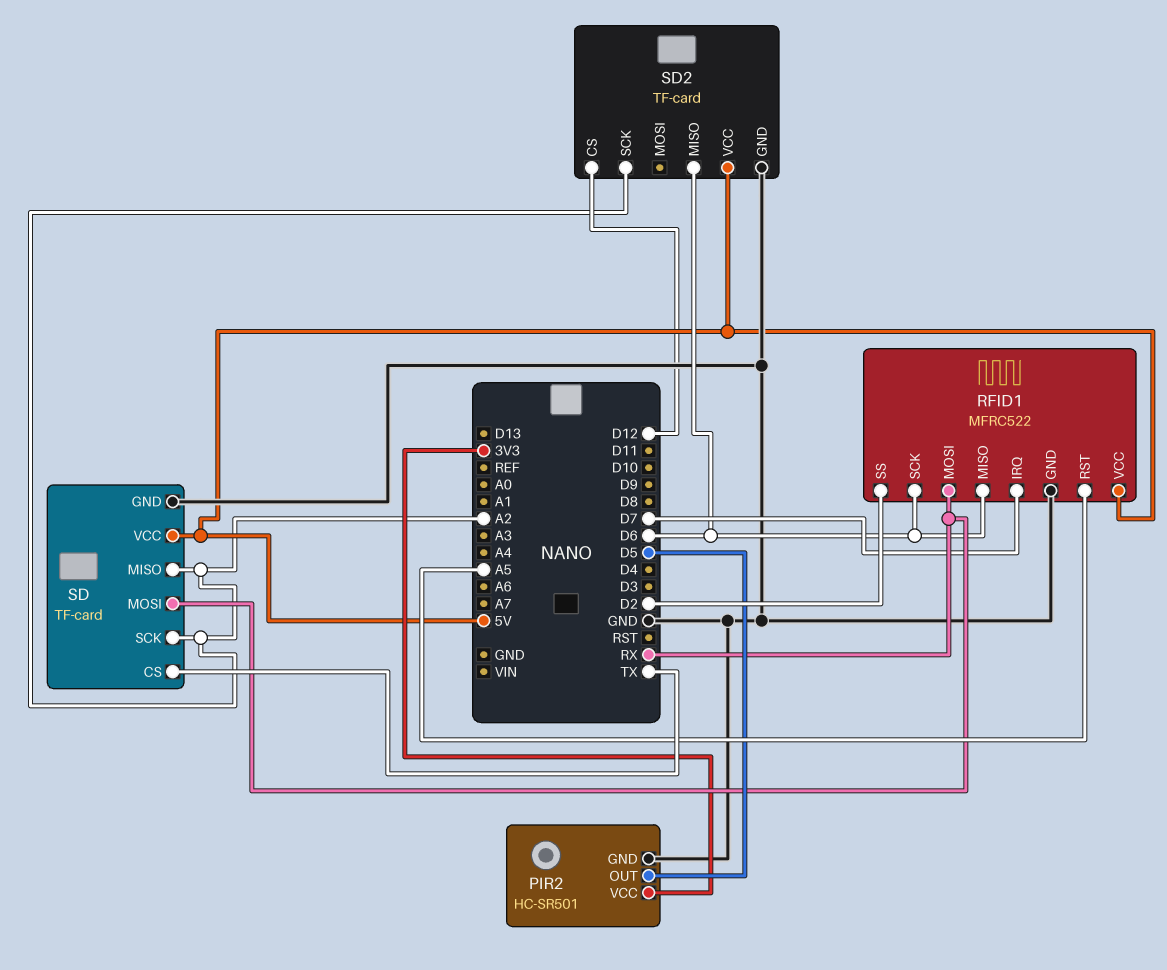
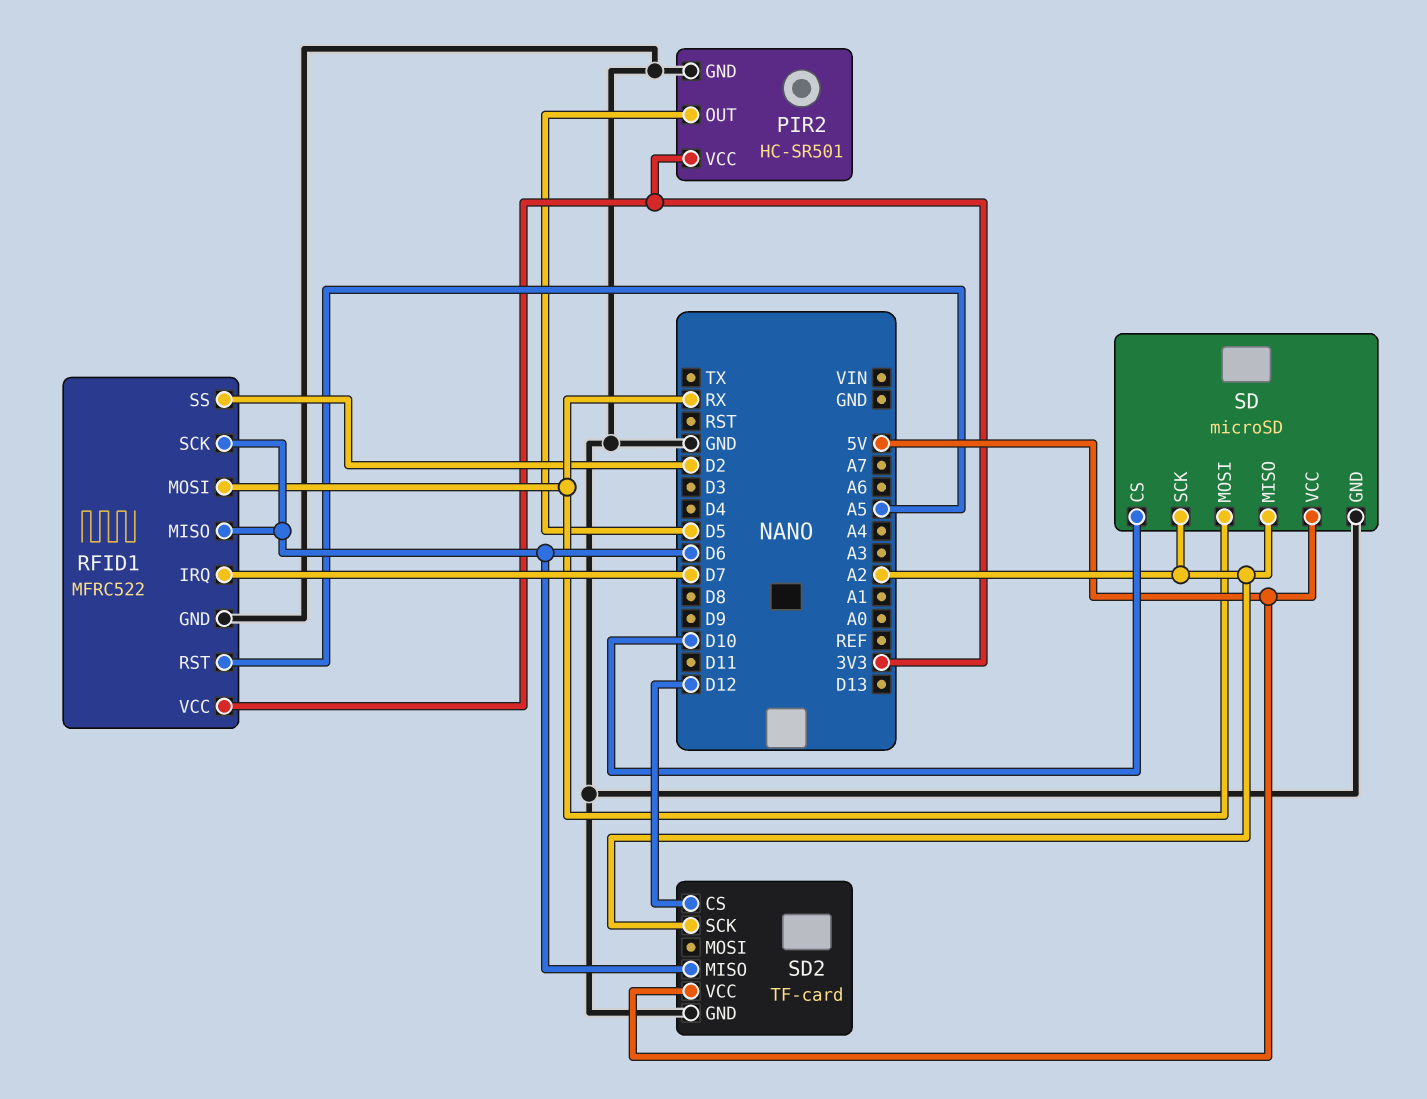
RFID1 pin VCC: 5V -> 3V3
SD: TF-card -> microSD
SD pin CS: TX -> D10

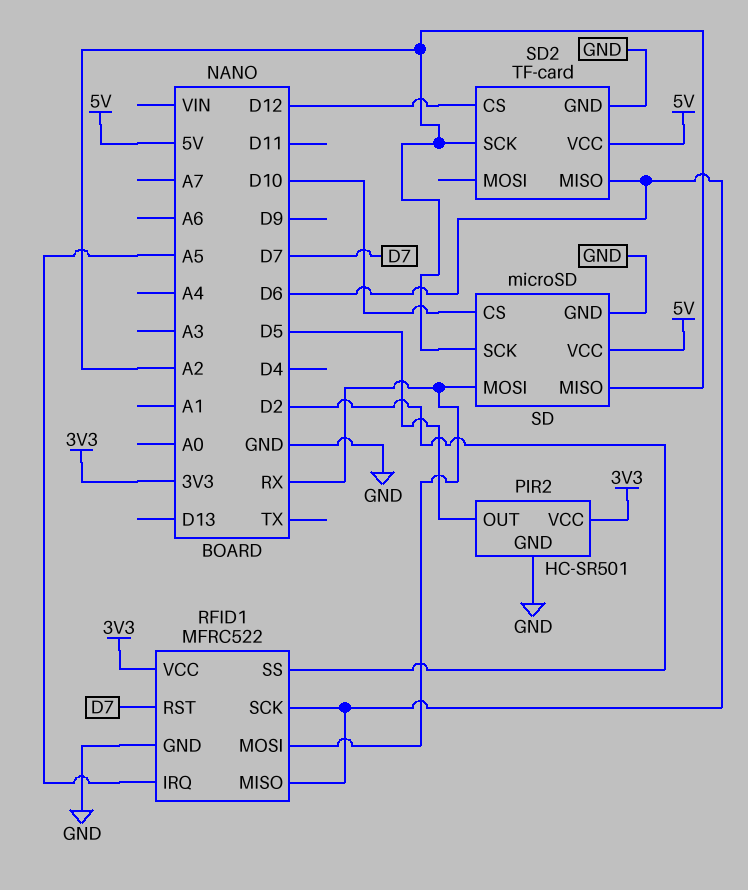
RFID1 pin IRQ: D7 -> A5
RFID1 pin RST: A5 -> D7

